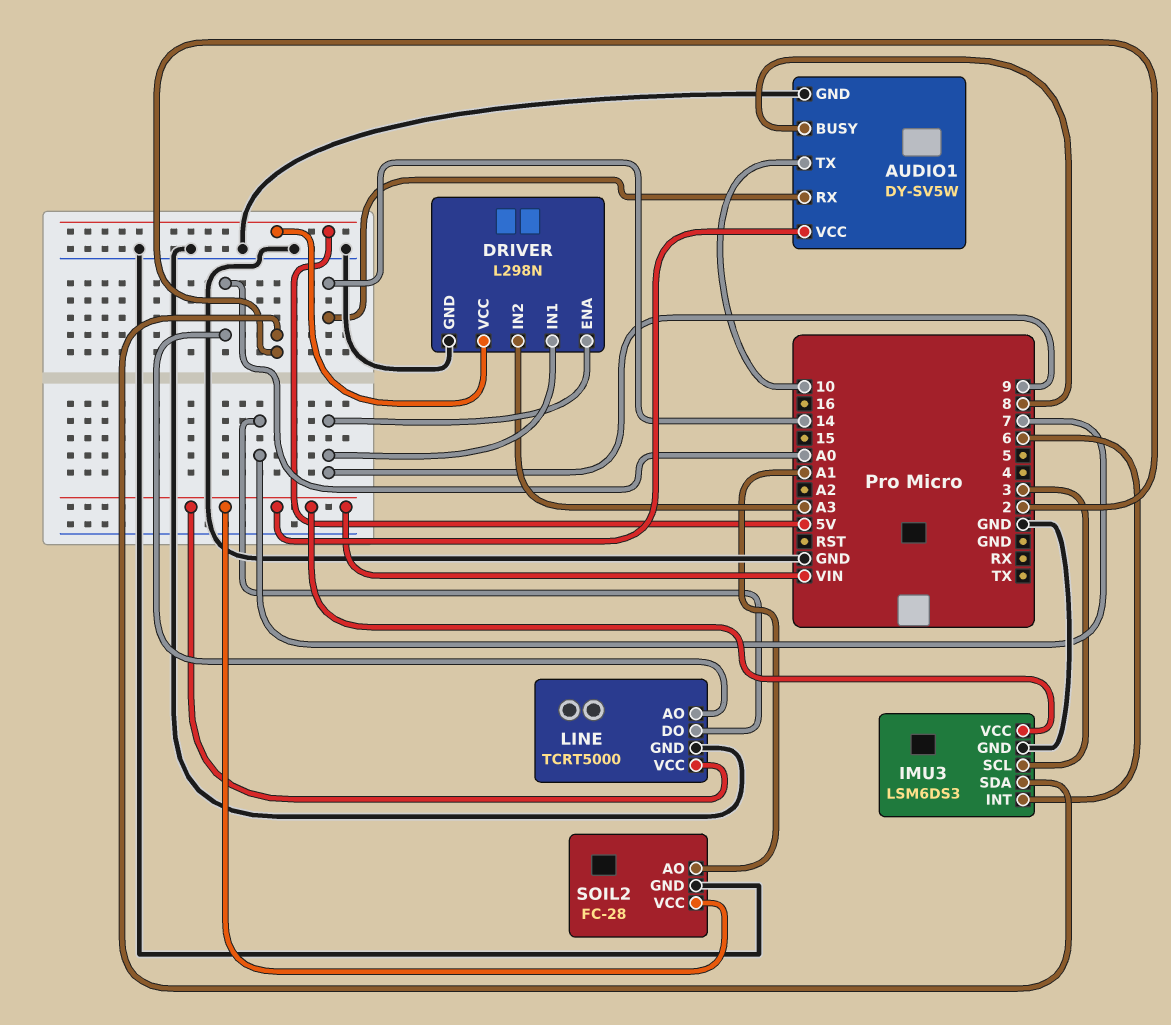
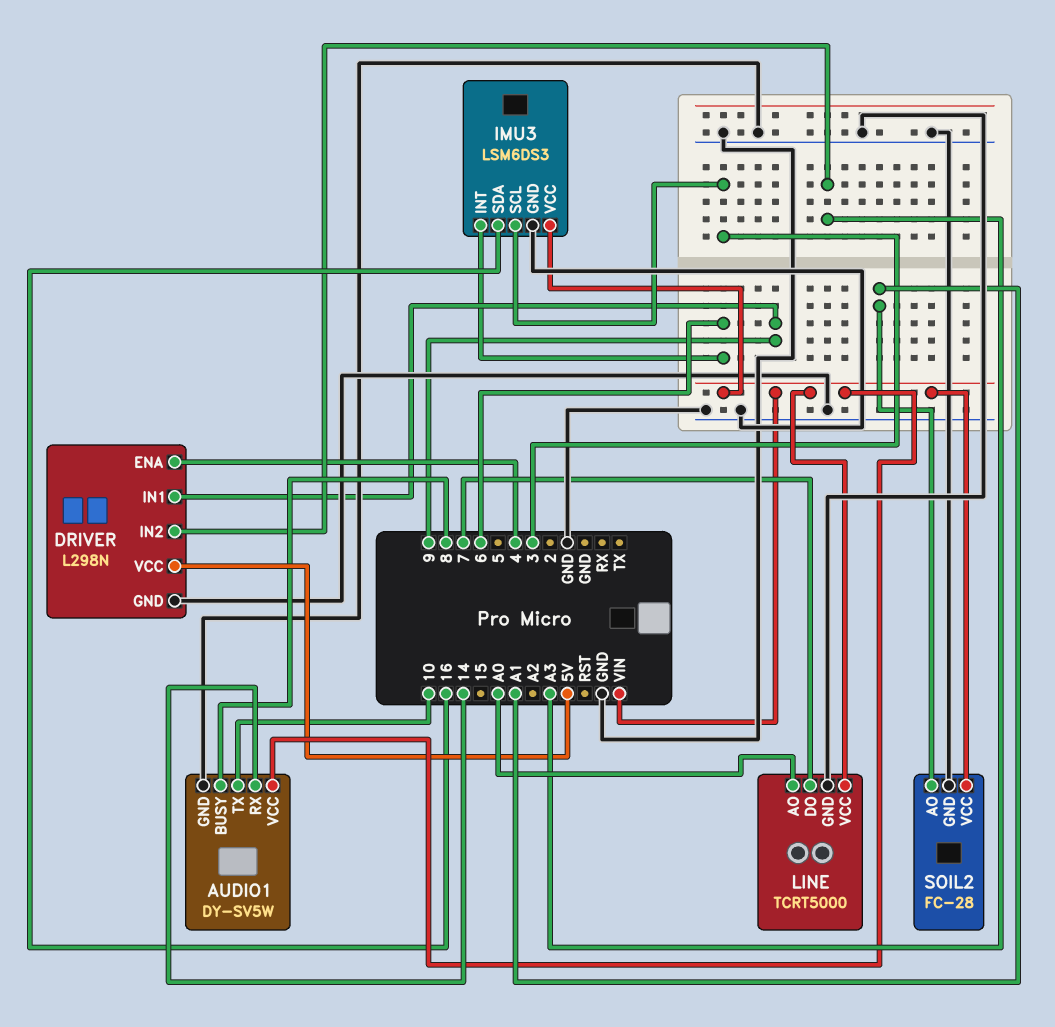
DRIVER pin ENA: 9 -> 4
IMU3 pin SDA: 2 -> 16

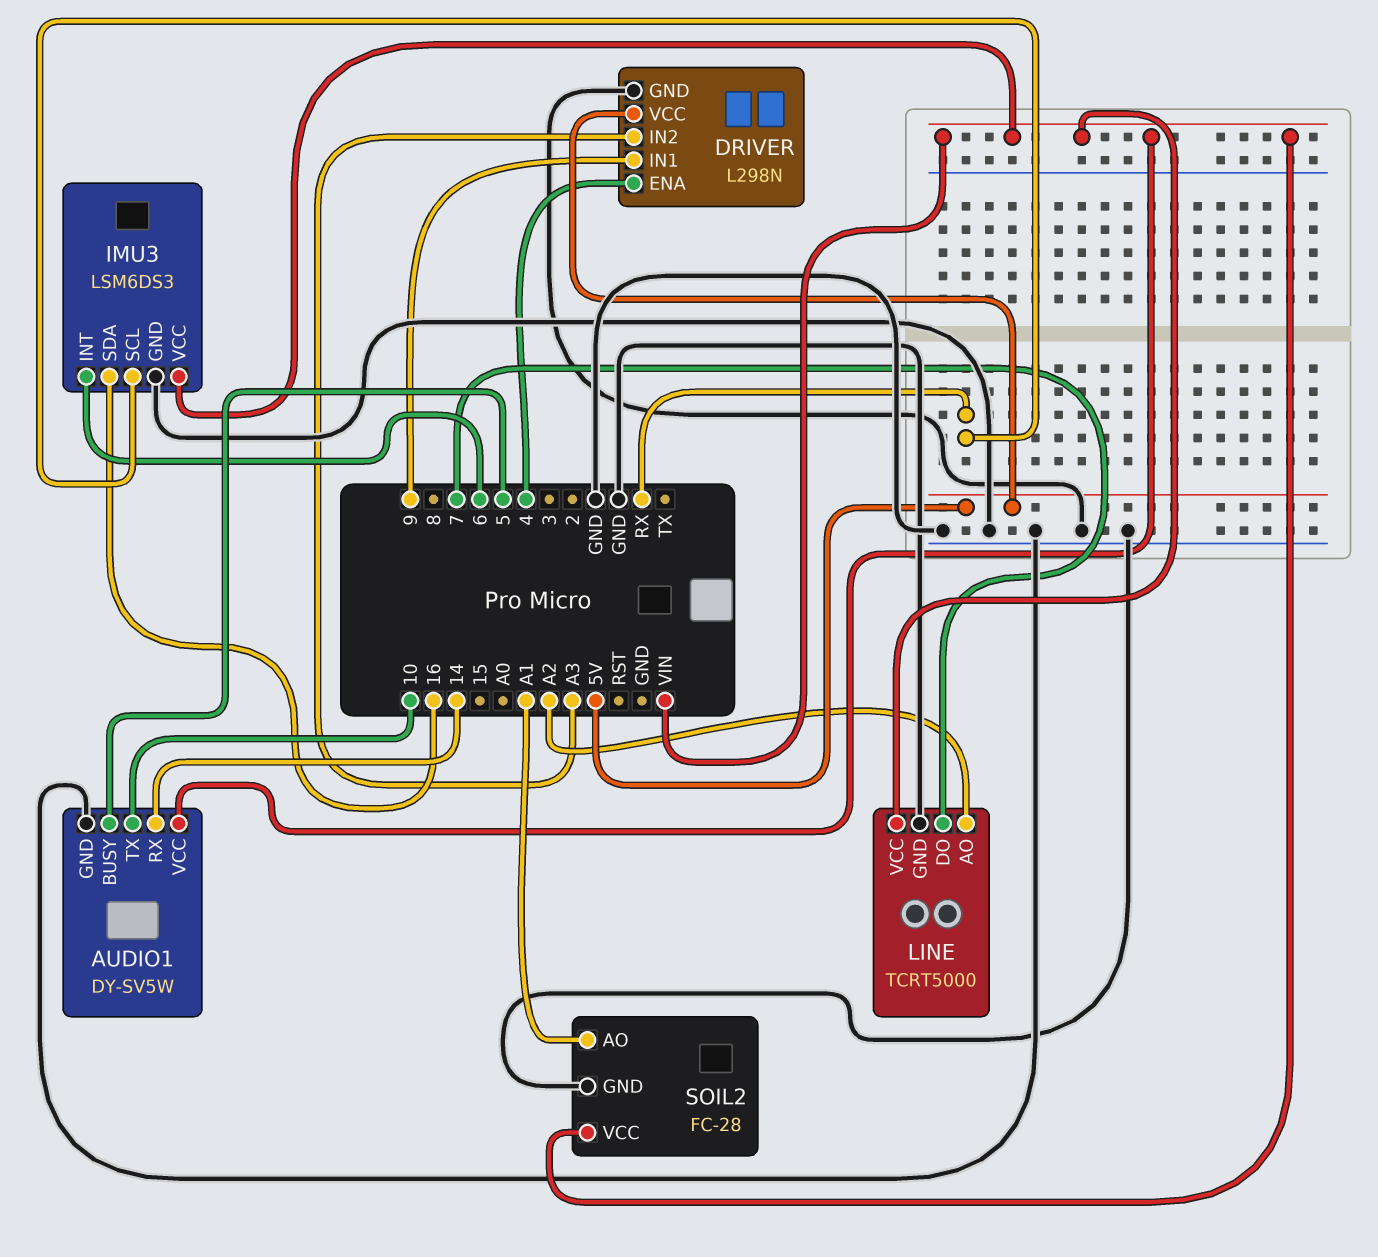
AUDIO1 pin BUSY: 8 -> 5
IMU3 pin SCL: 3 -> RX
LINE pin AO: A0 -> A2

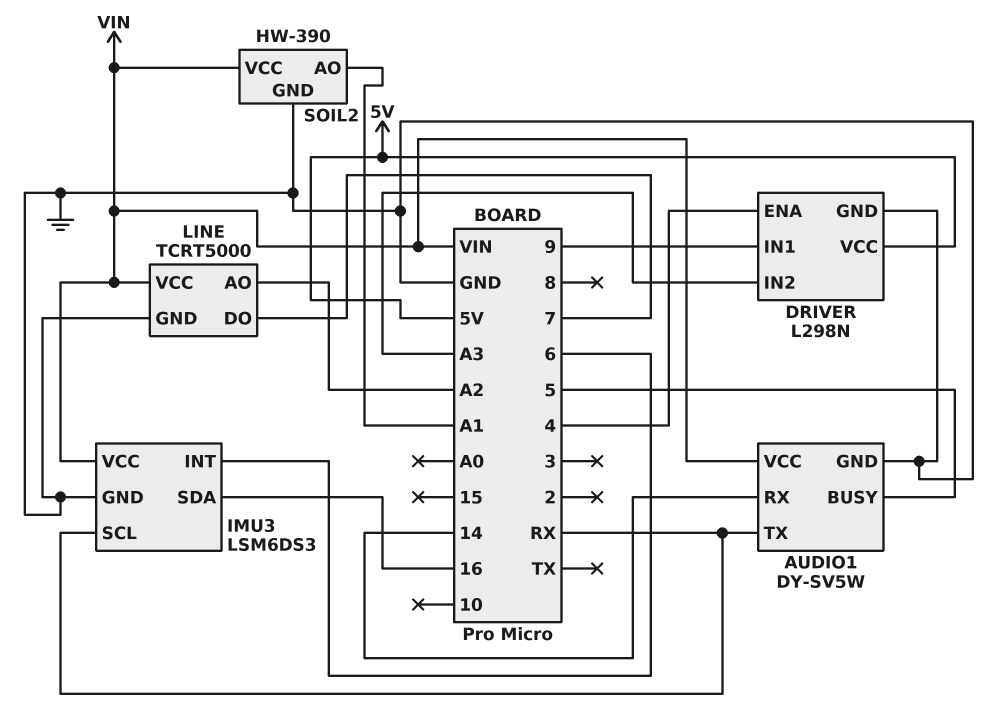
AUDIO1 pin TX: 10 -> RX
SOIL2: FC-28 -> HW-390

